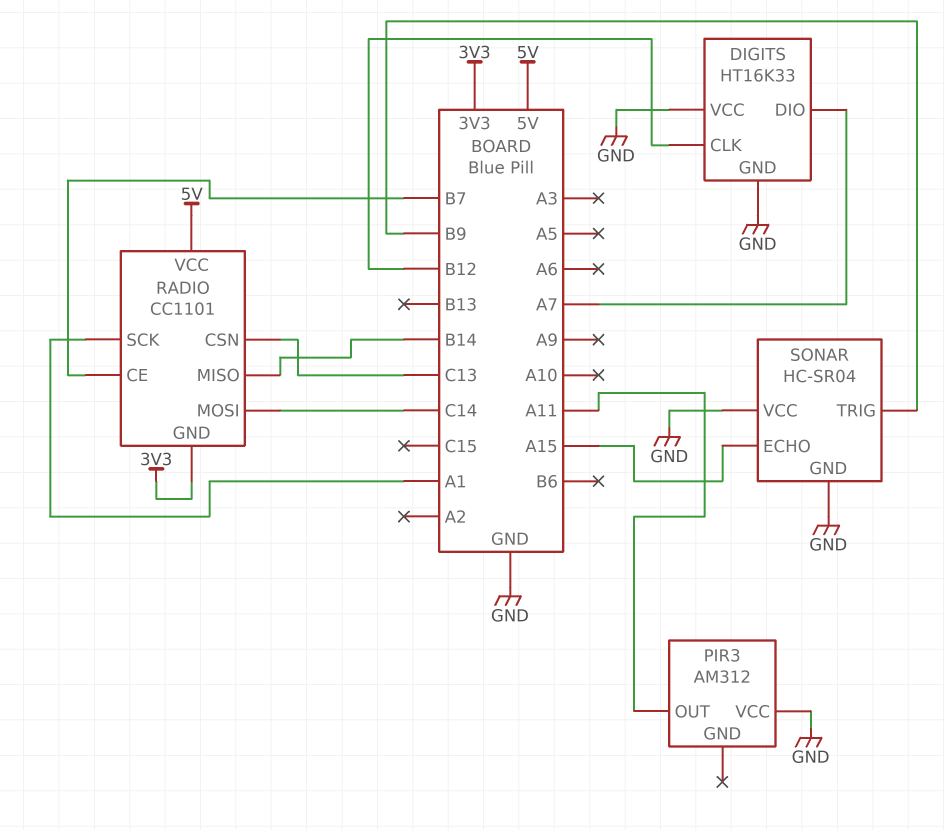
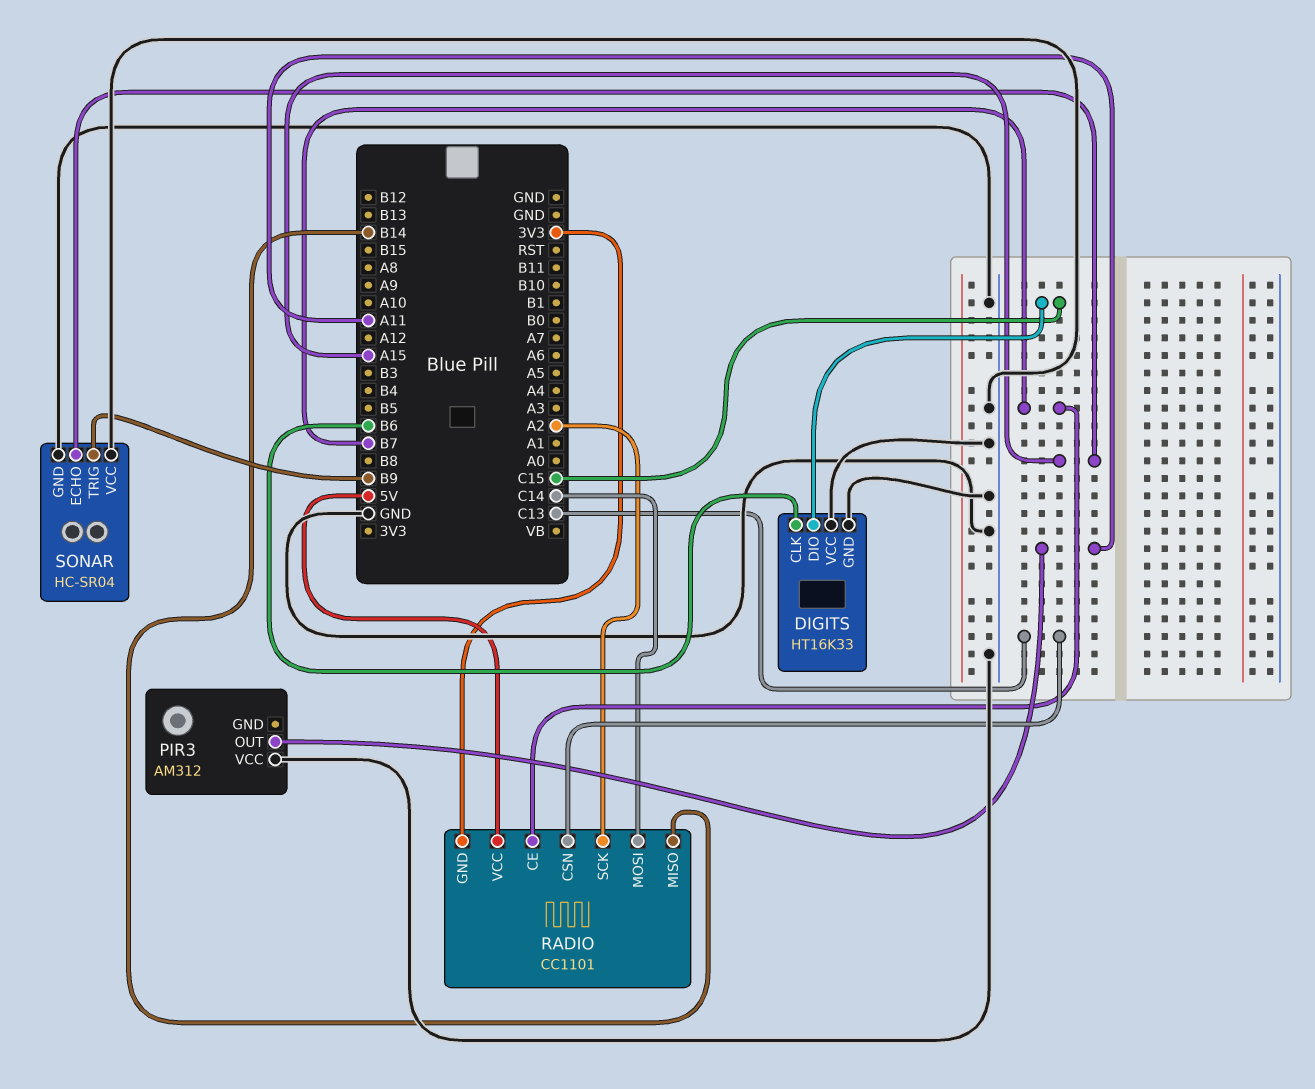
DIGITS pin CLK: B12 -> B6
DIGITS pin DIO: A7 -> C15
RADIO pin SCK: A1 -> A2

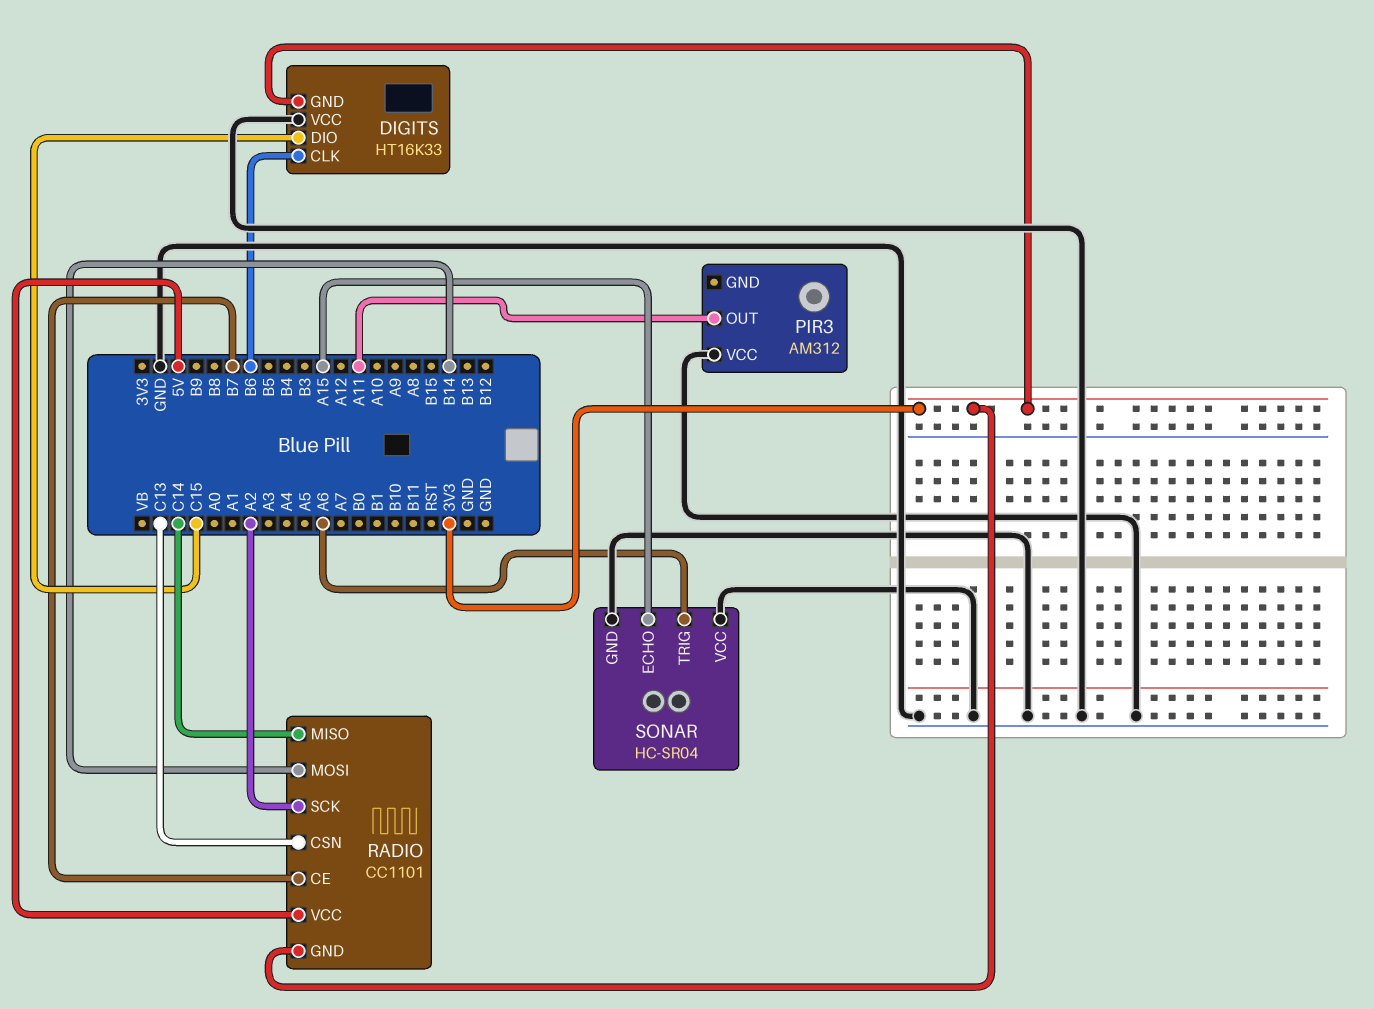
DIGITS pin GND: GND -> 3V3
RADIO pin MISO: B14 -> C14
RADIO pin MOSI: C14 -> B14
SONAR pin TRIG: B9 -> A6

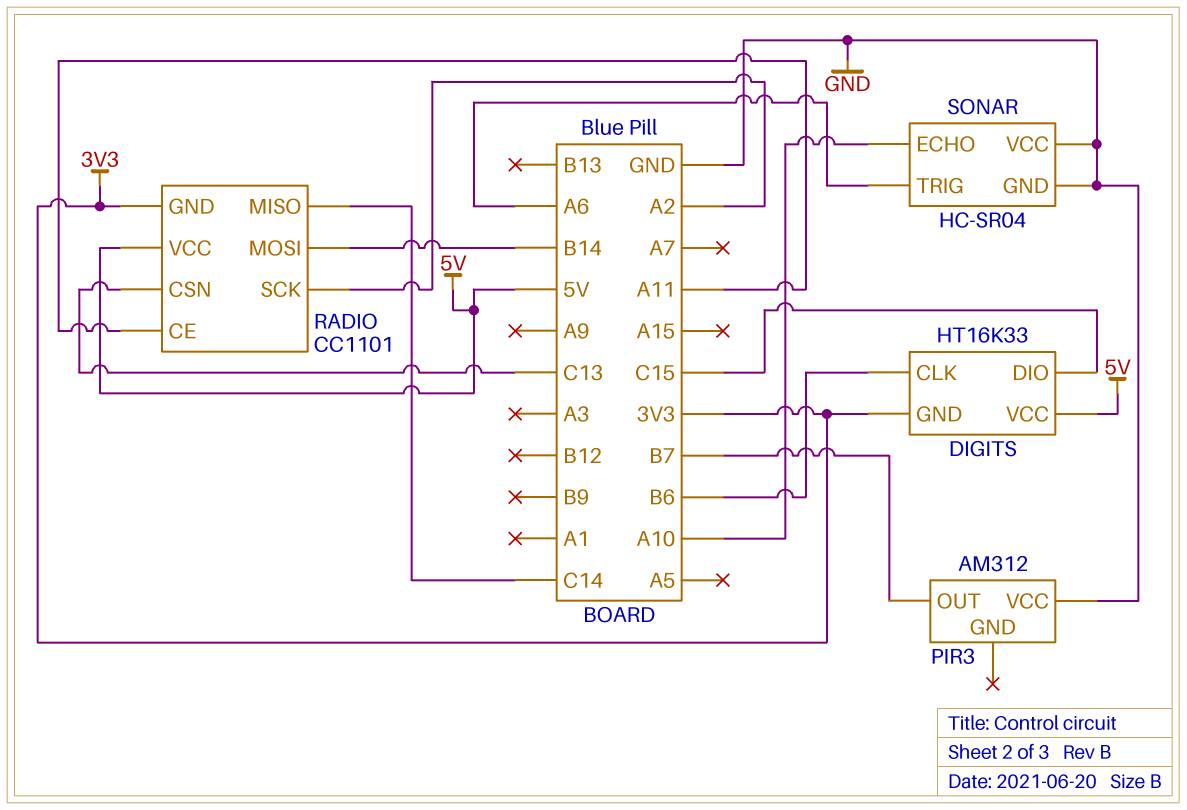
DIGITS pin VCC: GND -> 5V
PIR3 pin OUT: A11 -> B7
RADIO pin CE: B7 -> A11
SONAR pin ECHO: A15 -> A10

